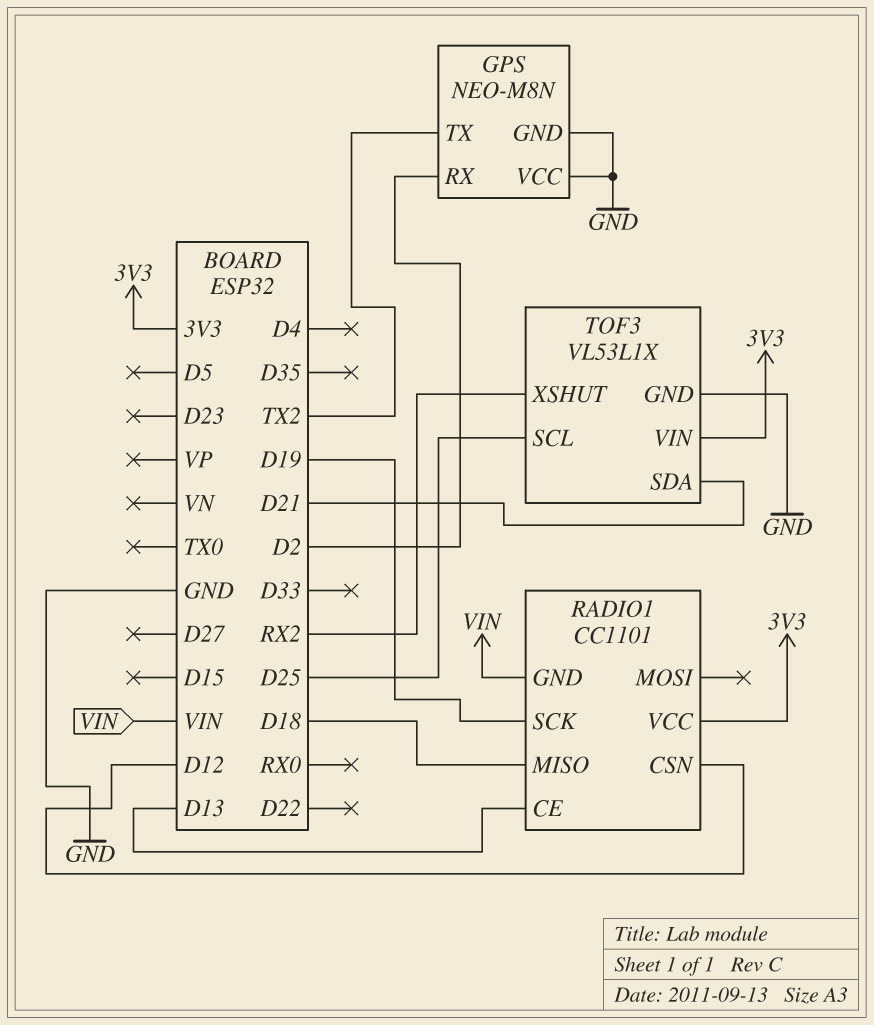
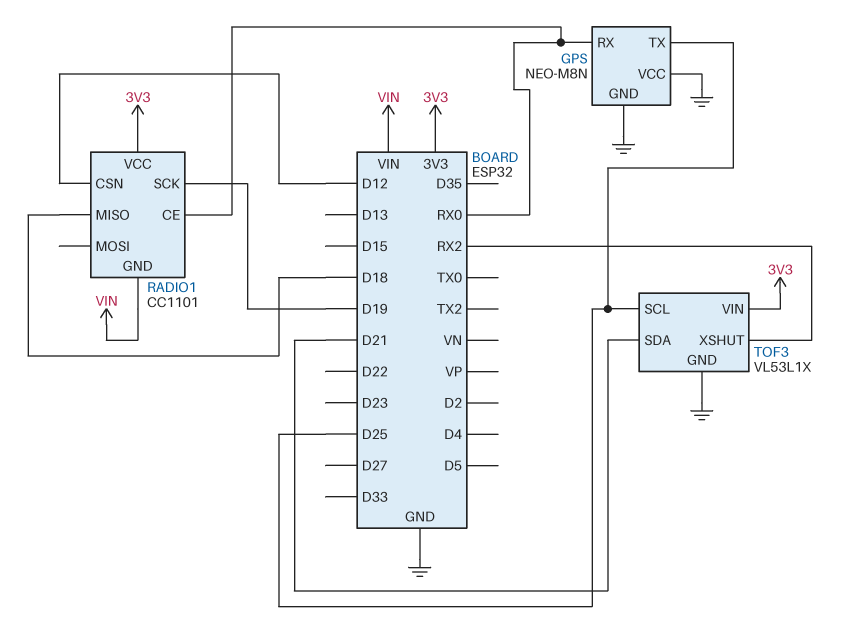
GPS pin RX: D2 -> RX0
GPS pin TX: TX2 -> D25
RADIO1 pin CE: D13 -> RX0

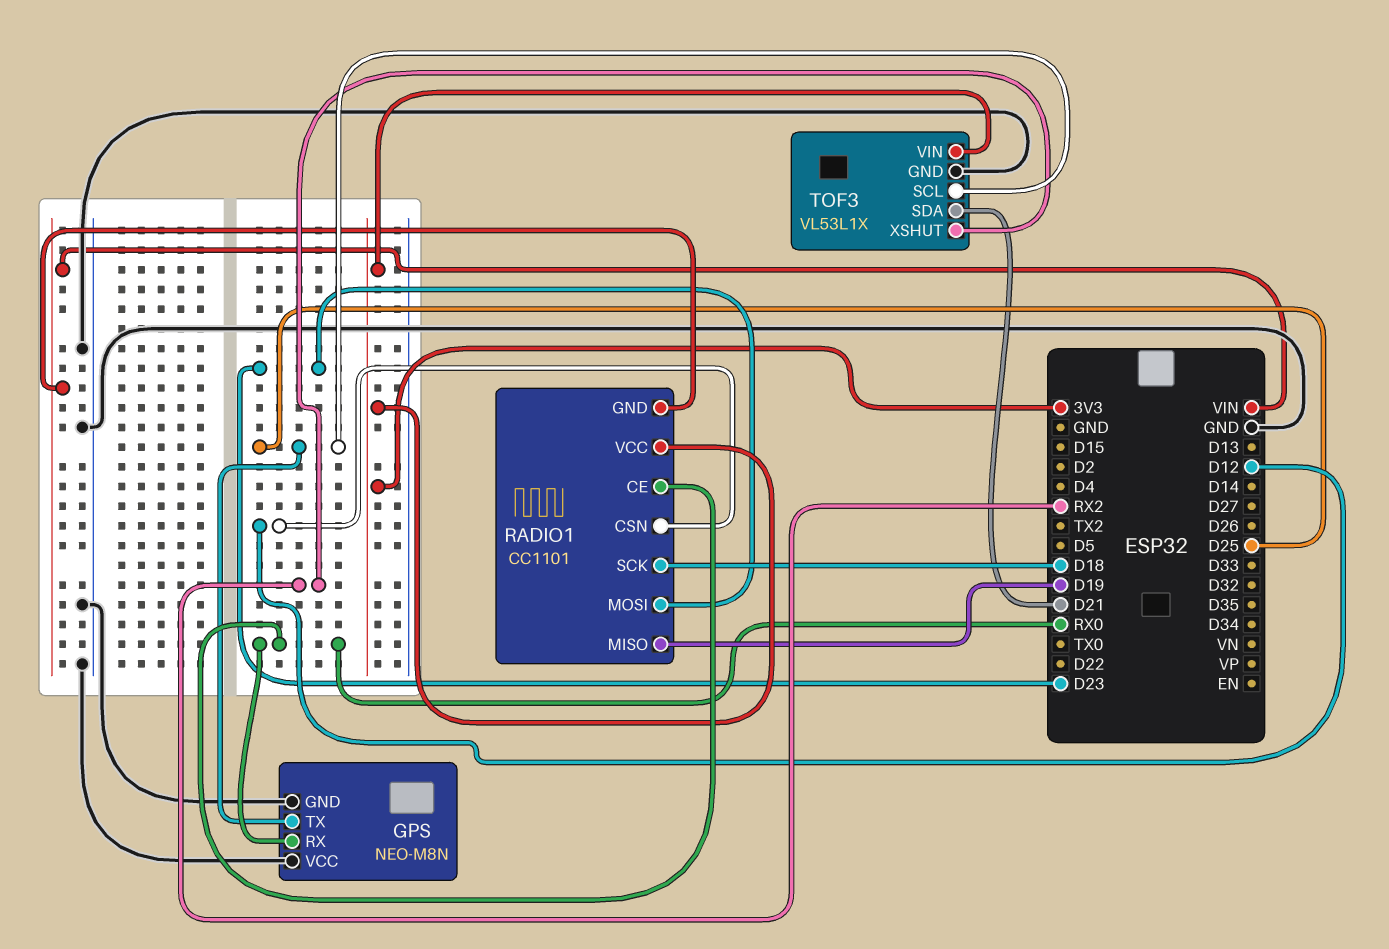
RADIO1 pin MISO: D18 -> D19
RADIO1 pin MOSI: none -> D23
RADIO1 pin SCK: D19 -> D18

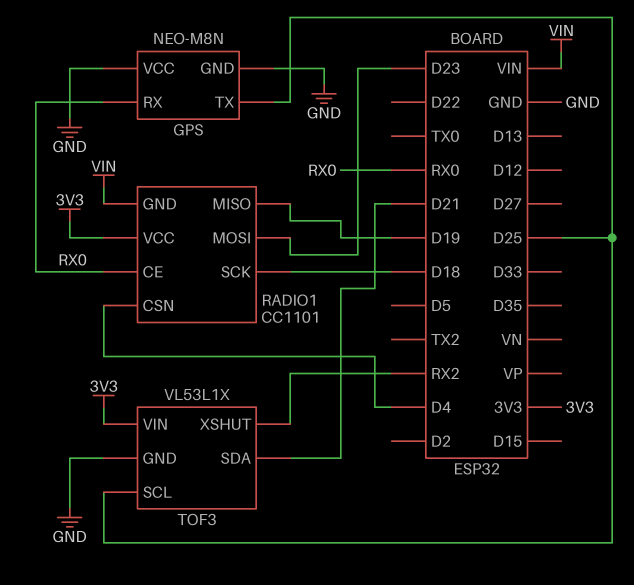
RADIO1 pin CSN: D12 -> D4

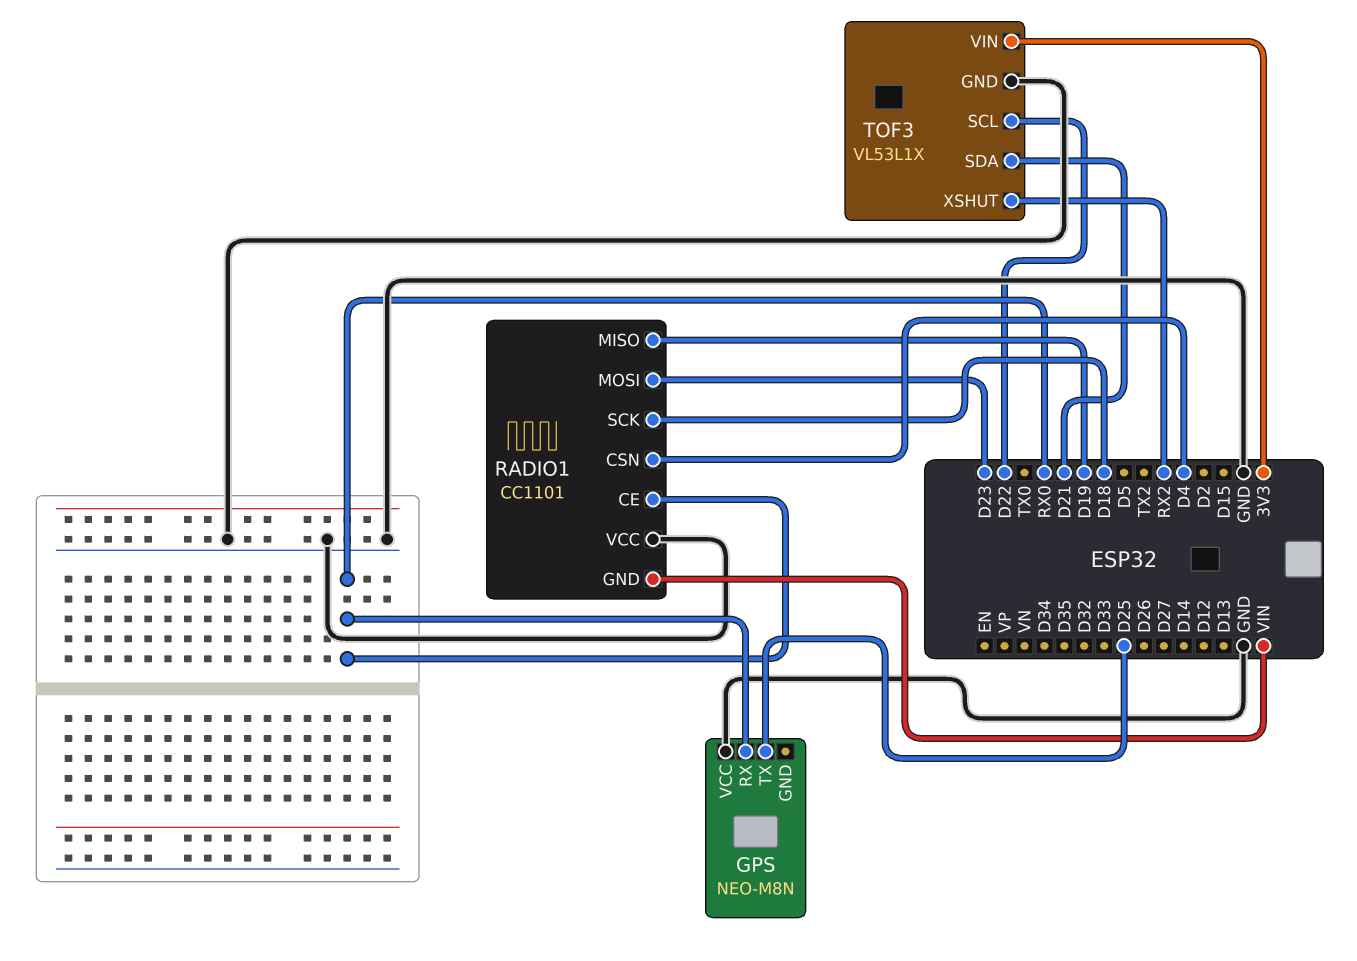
GPS pin GND: GND -> none
RADIO1 pin VCC: 3V3 -> GND
TOF3 pin SCL: D25 -> D22

